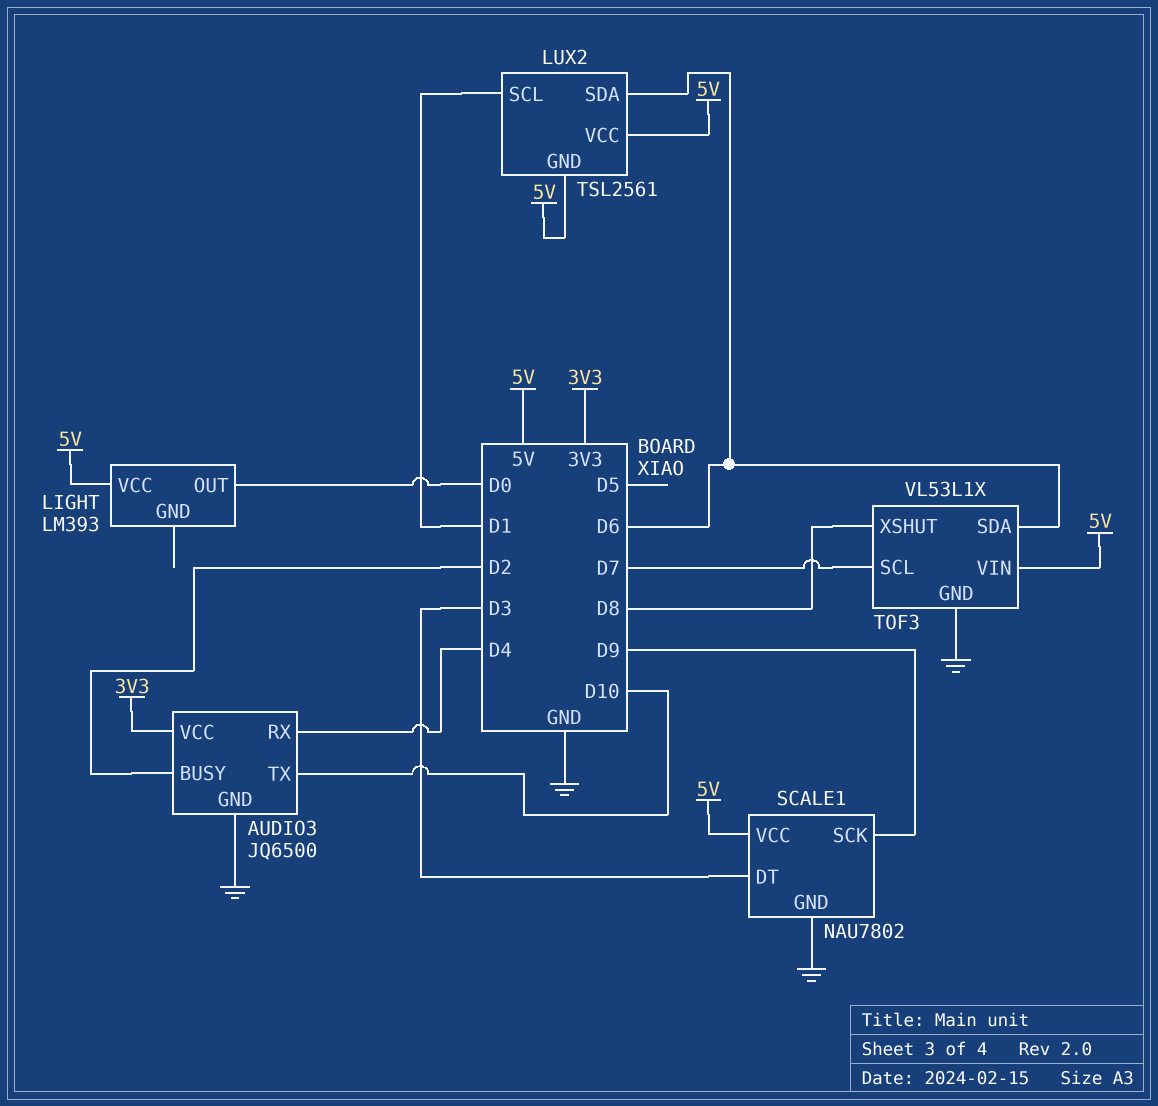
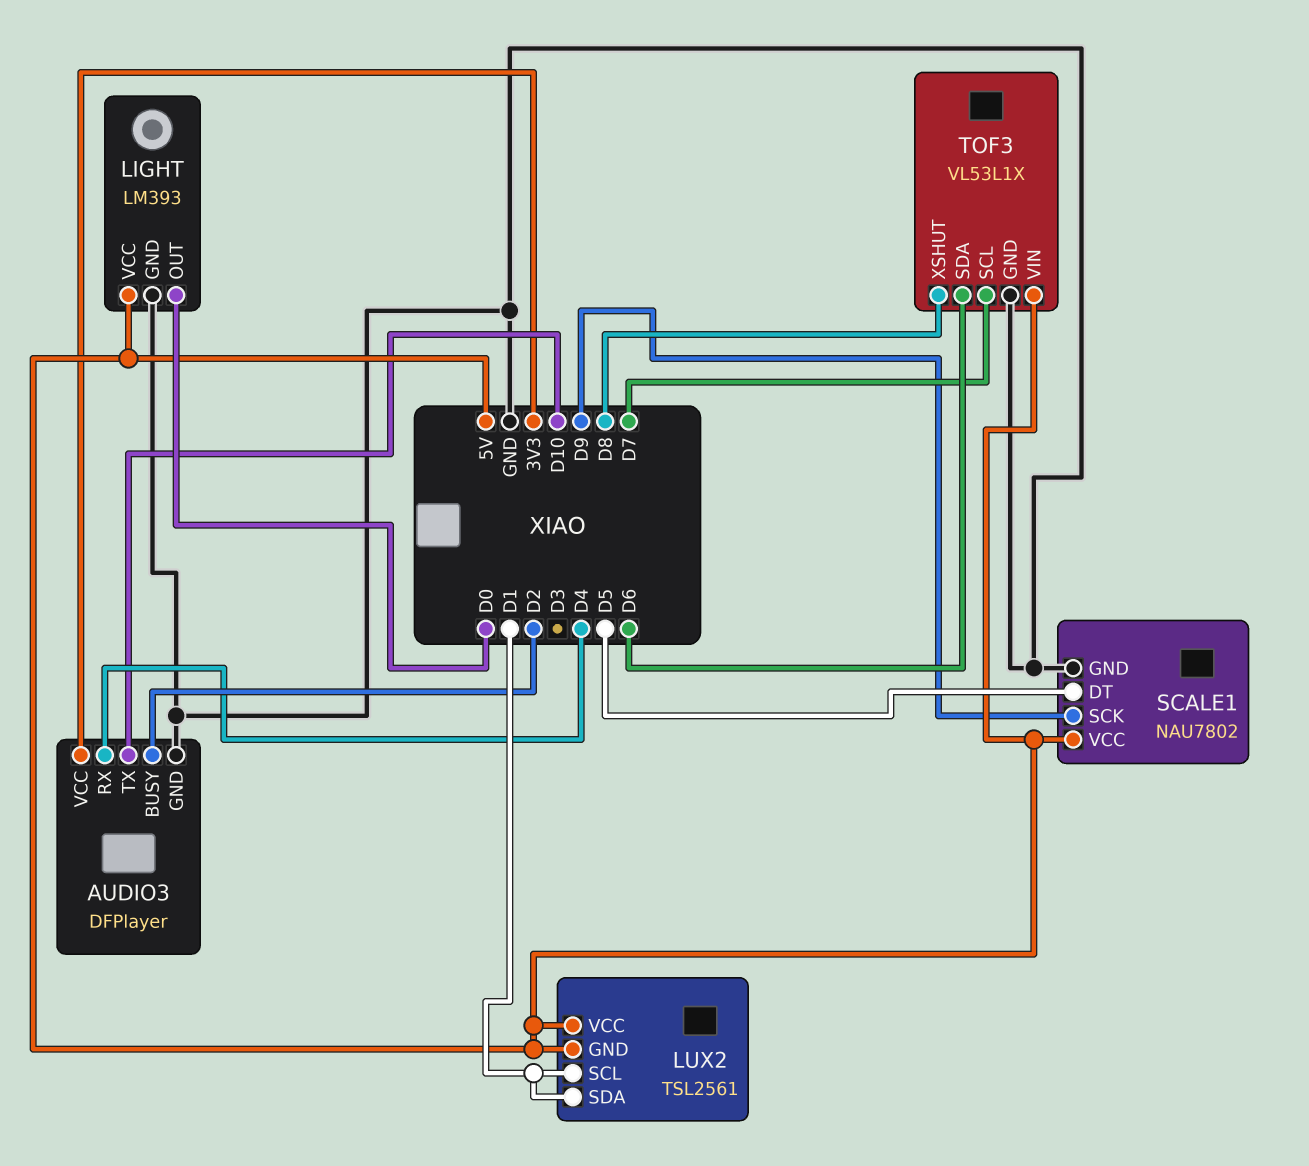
AUDIO3: JQ6500 -> DFPlayer
LIGHT pin GND: none -> GND
LUX2 pin SDA: D6 -> D1
SCALE1 pin DT: D3 -> D5

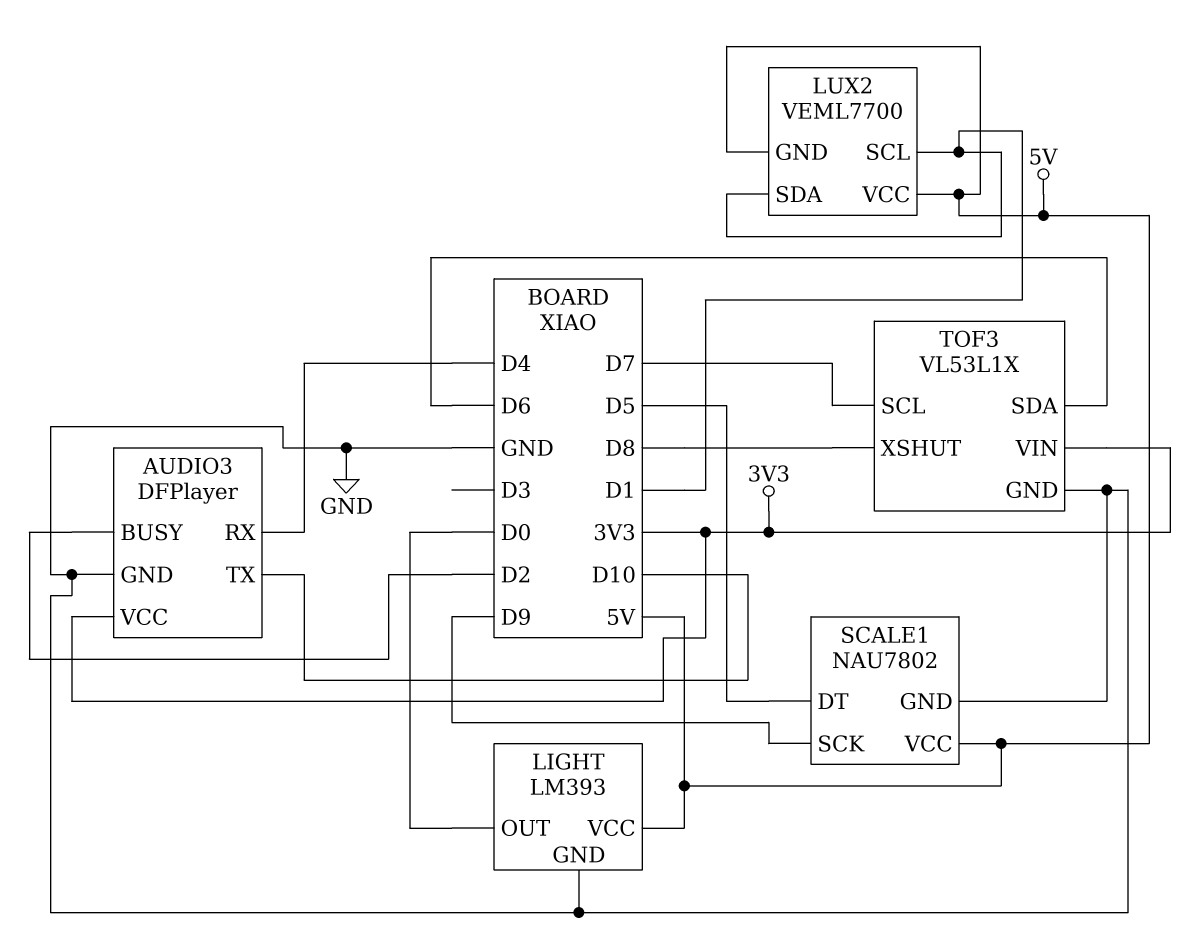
LUX2: TSL2561 -> VEML7700
TOF3 pin VIN: 5V -> 3V3

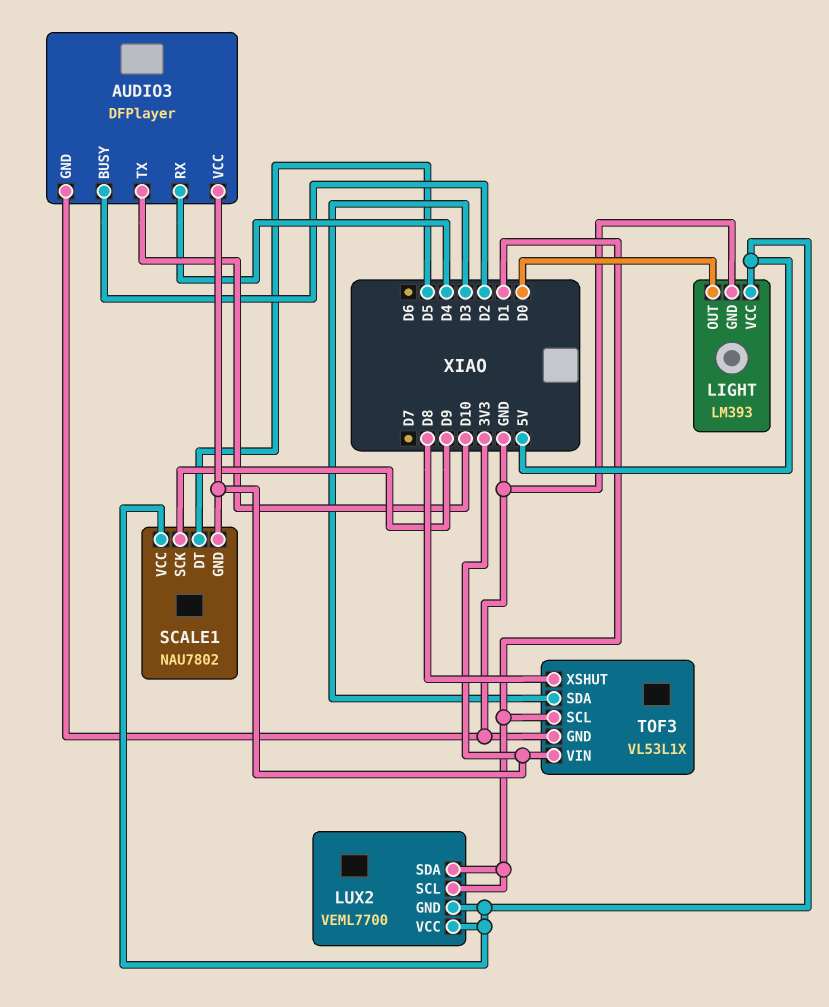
SCALE1 pin GND: GND -> 3V3
TOF3 pin SCL: D7 -> D1
TOF3 pin SDA: D6 -> D3

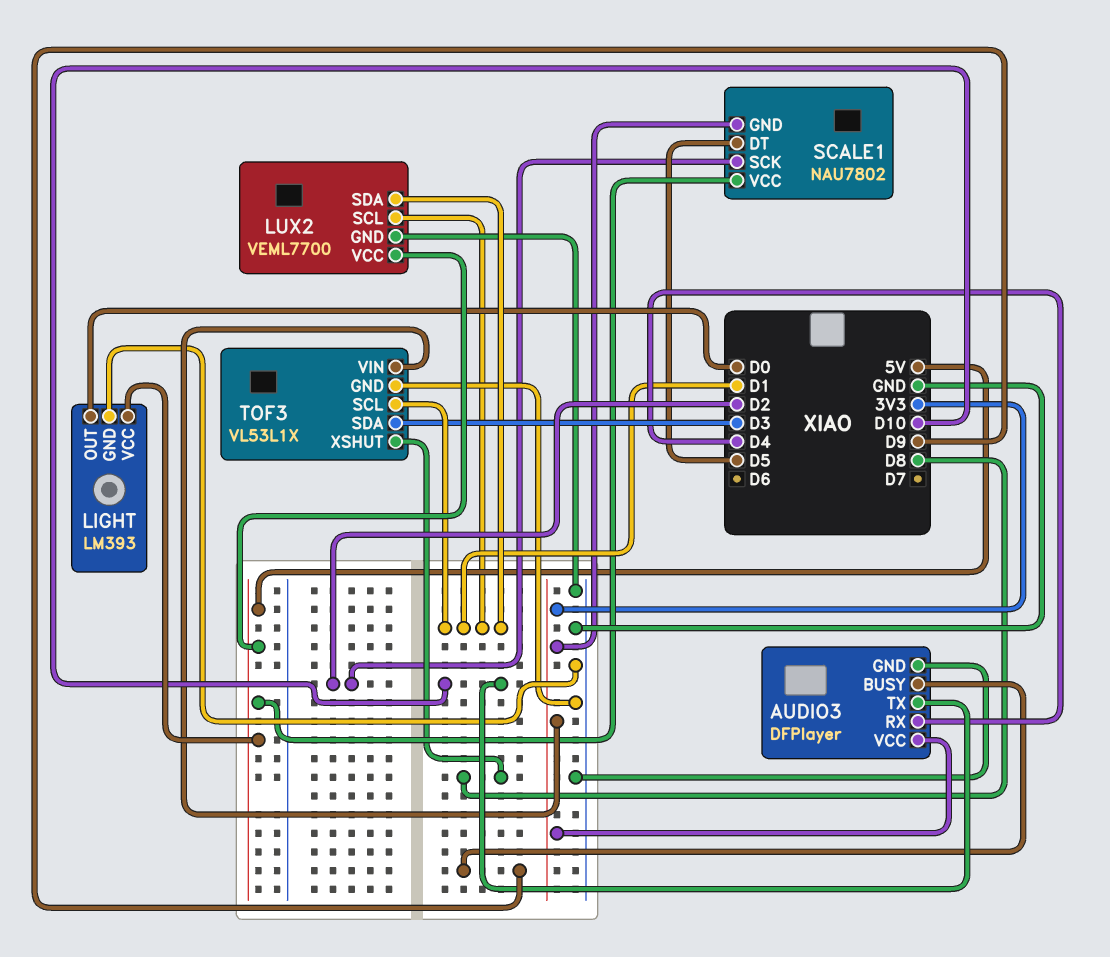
AUDIO3 pin BUSY: D2 -> D9
LUX2 pin GND: 5V -> GND
SCALE1 pin SCK: D9 -> D2

